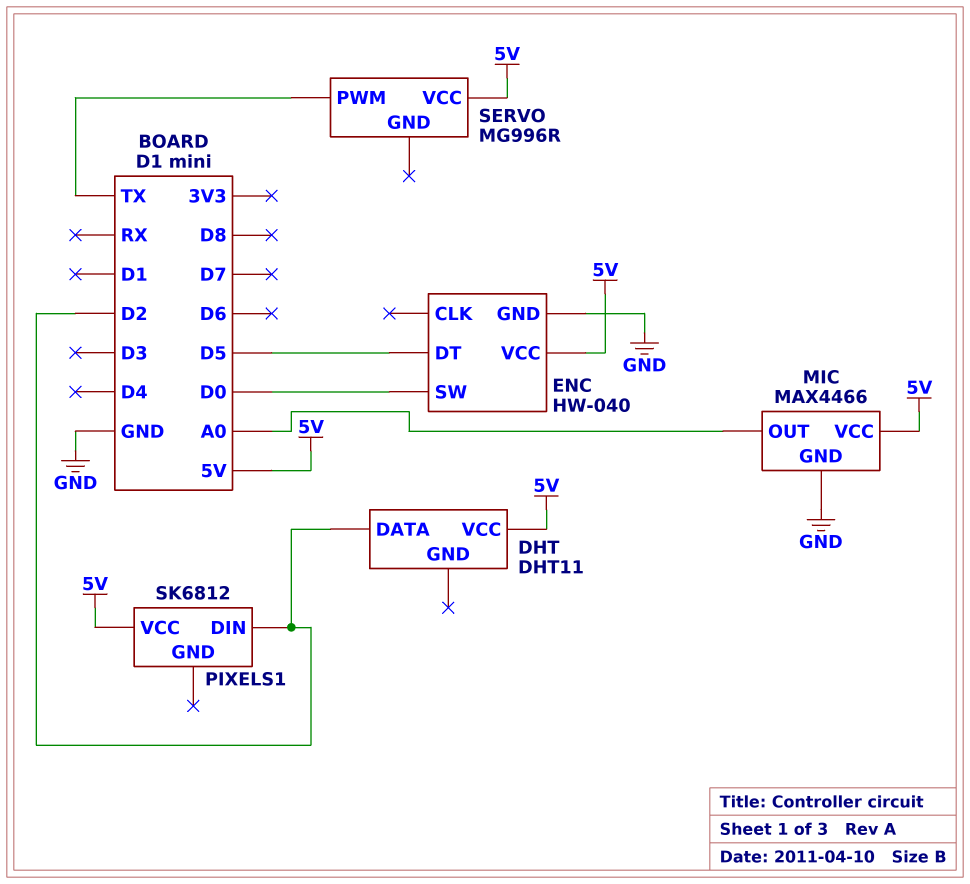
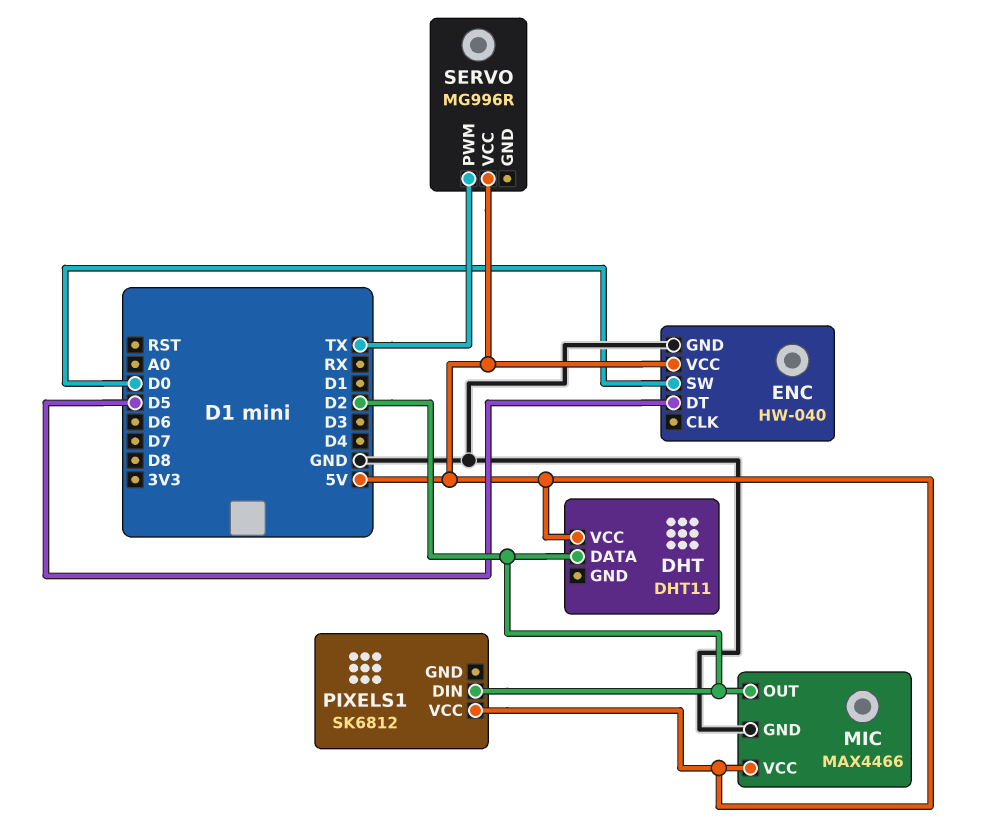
MIC pin OUT: A0 -> D2

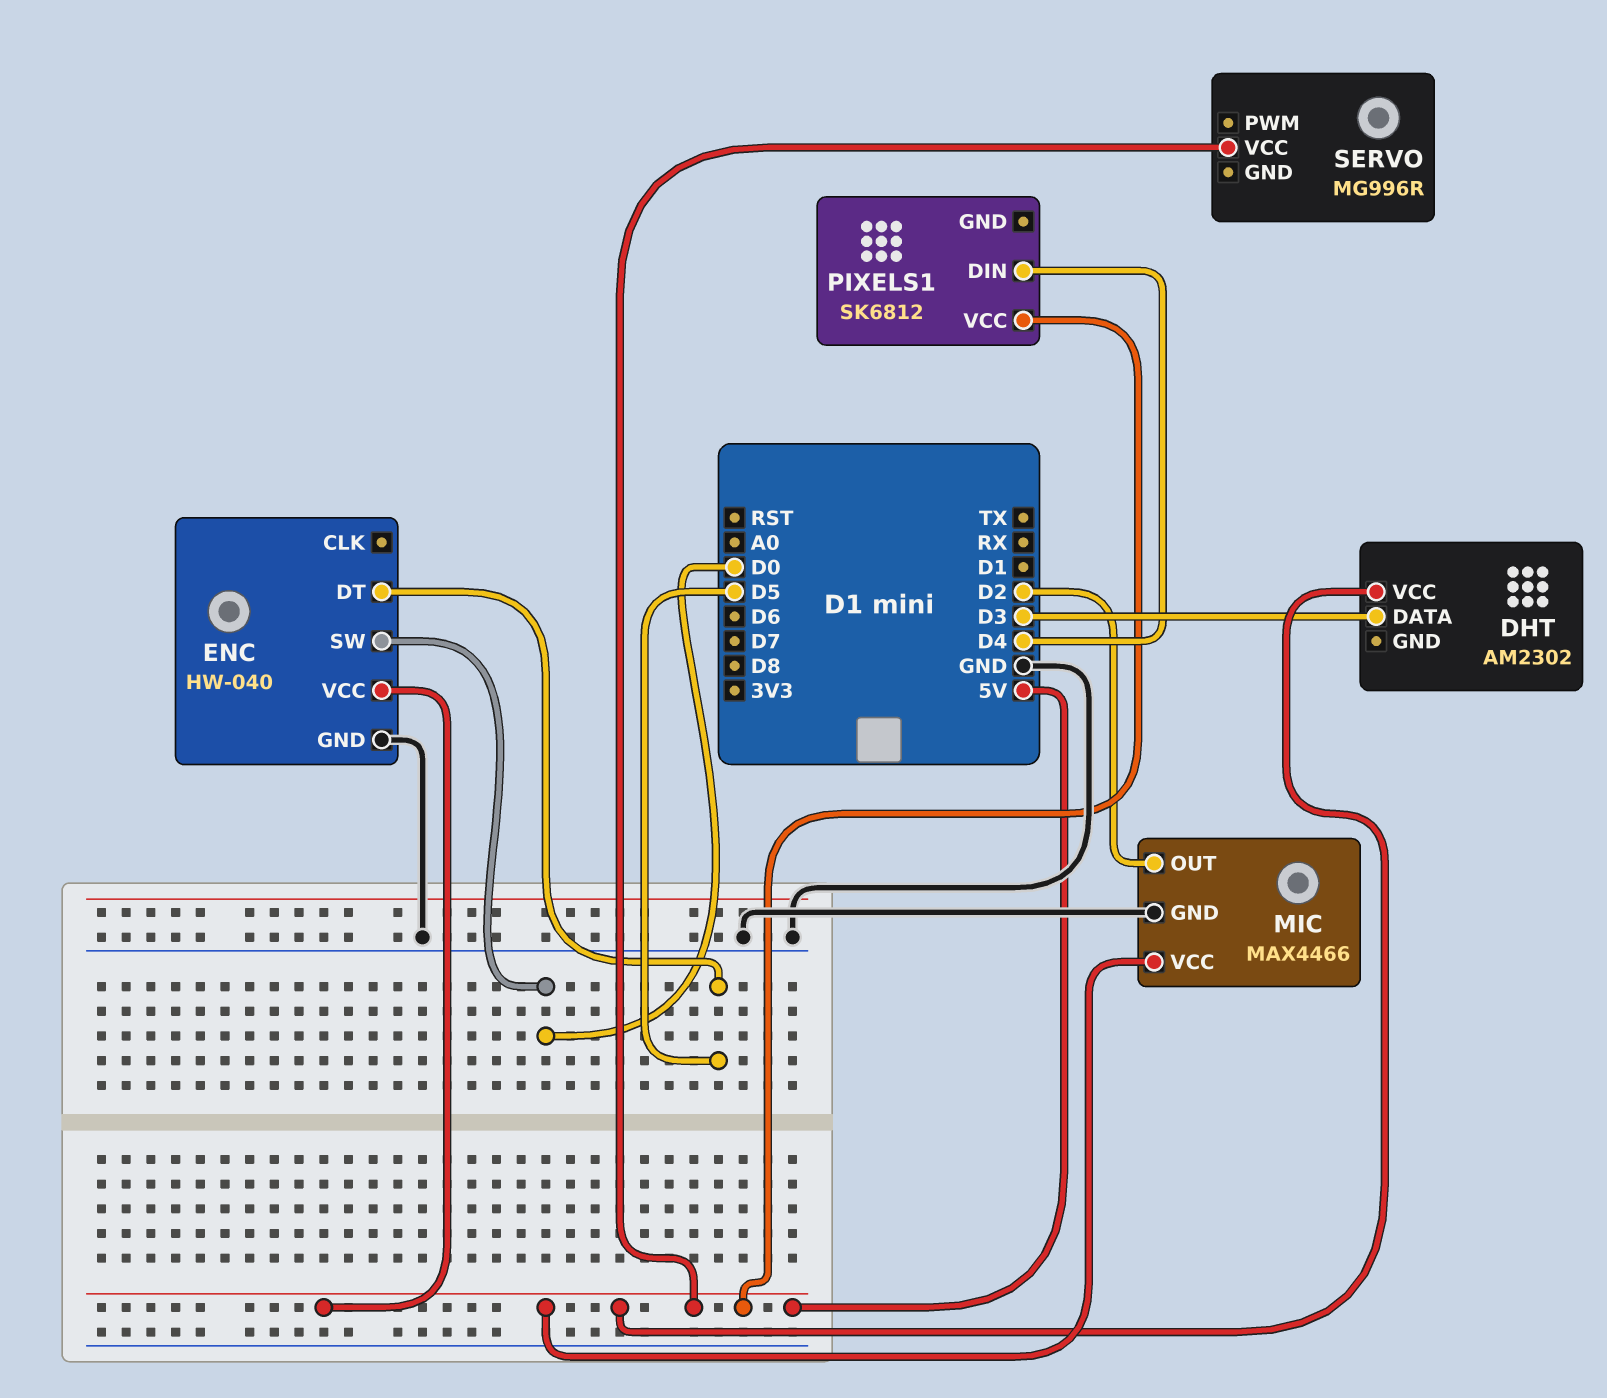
DHT: DHT11 -> AM2302
DHT pin DATA: D2 -> D3
PIXELS1 pin DIN: D2 -> D4
SERVO pin PWM: TX -> none

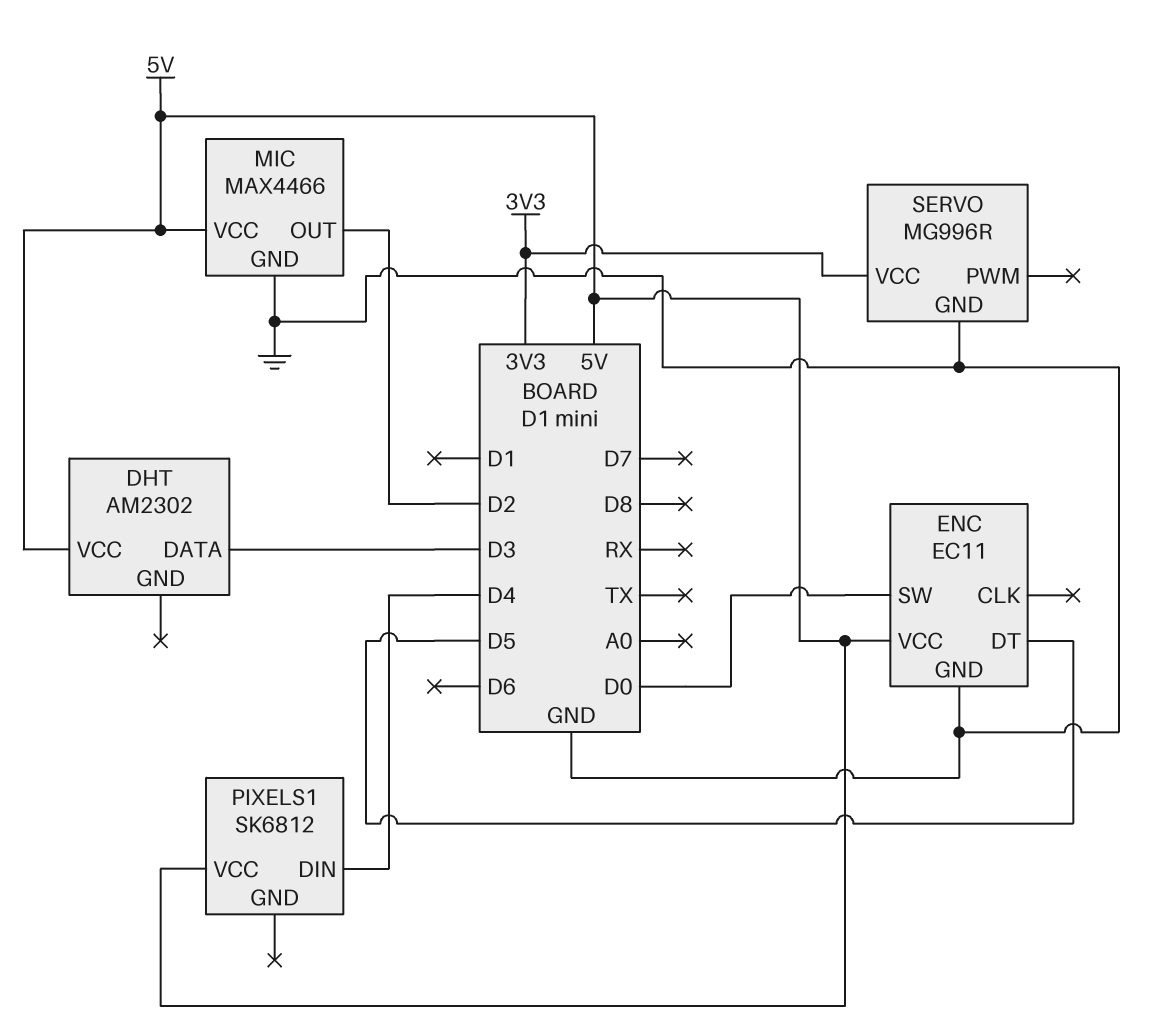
ENC: HW-040 -> EC11
SERVO pin GND: none -> GND
SERVO pin VCC: 5V -> 3V3

